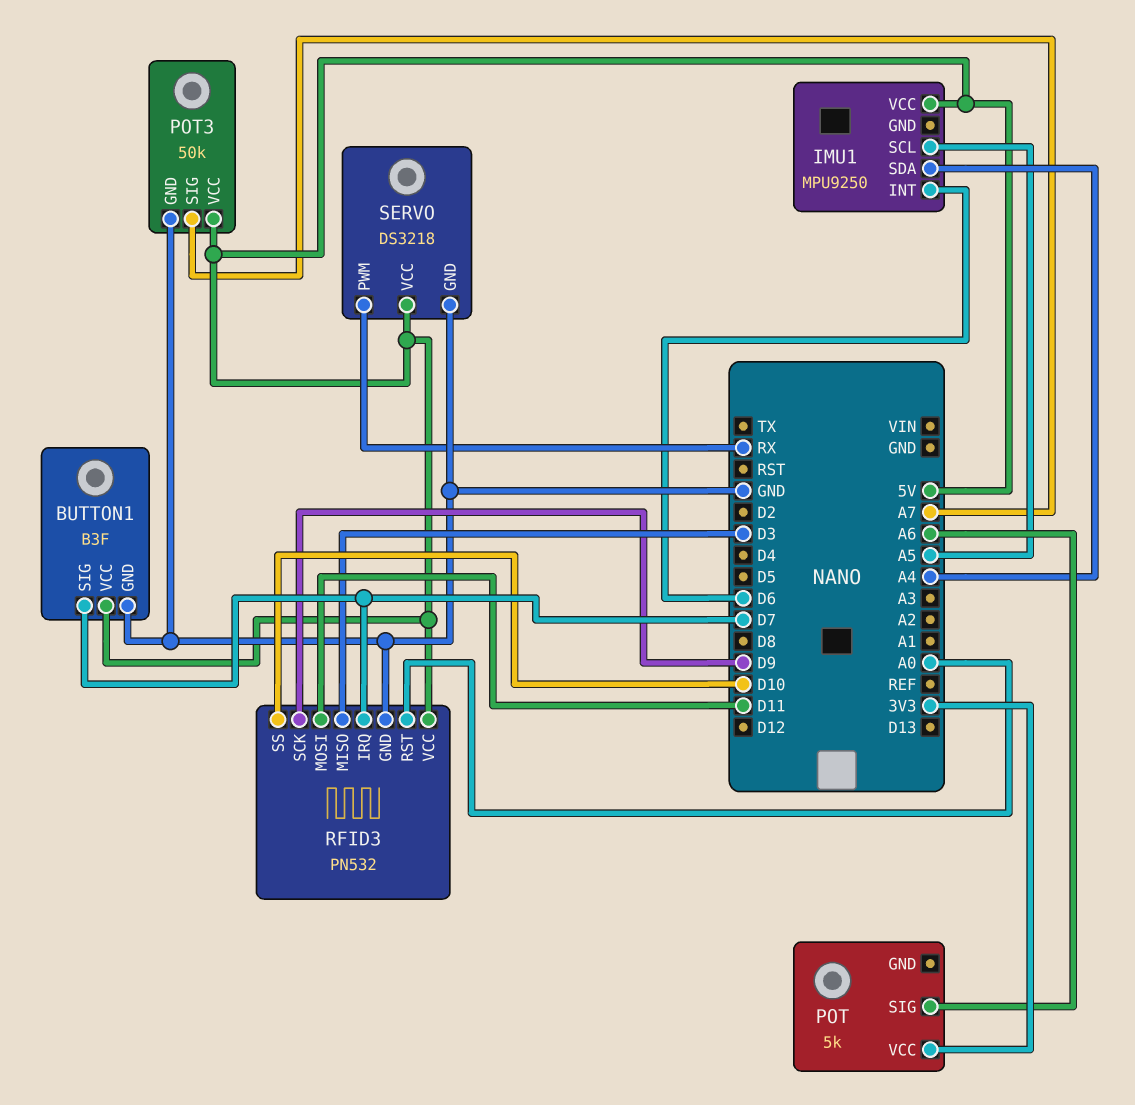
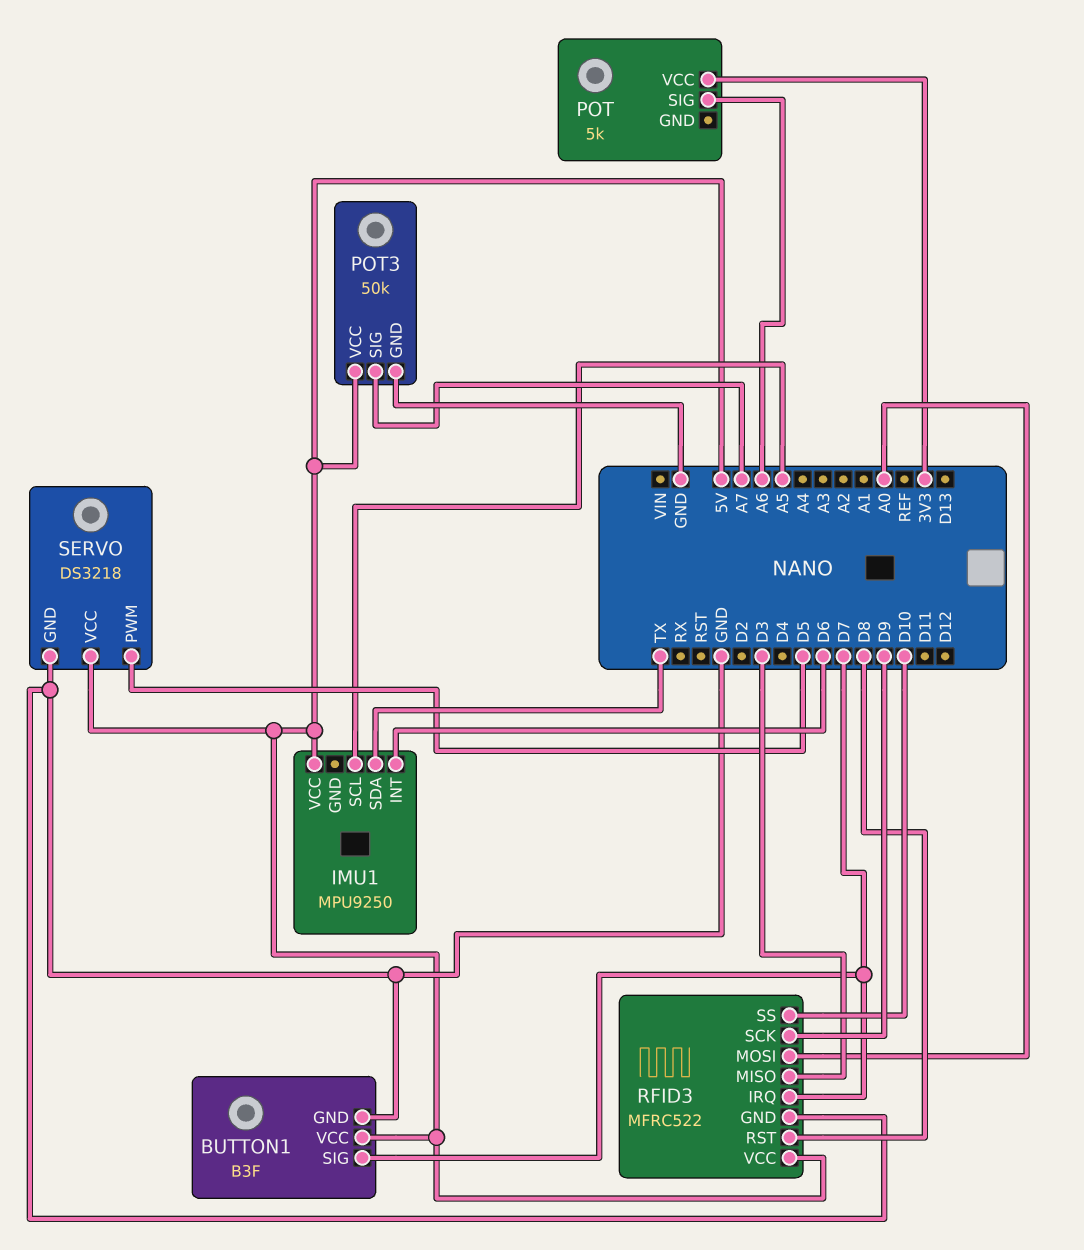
IMU1 pin SDA: A4 -> TX
RFID3: PN532 -> MFRC522
RFID3 pin MOSI: D11 -> A0
RFID3 pin RST: A0 -> D8
SERVO pin PWM: RX -> D5

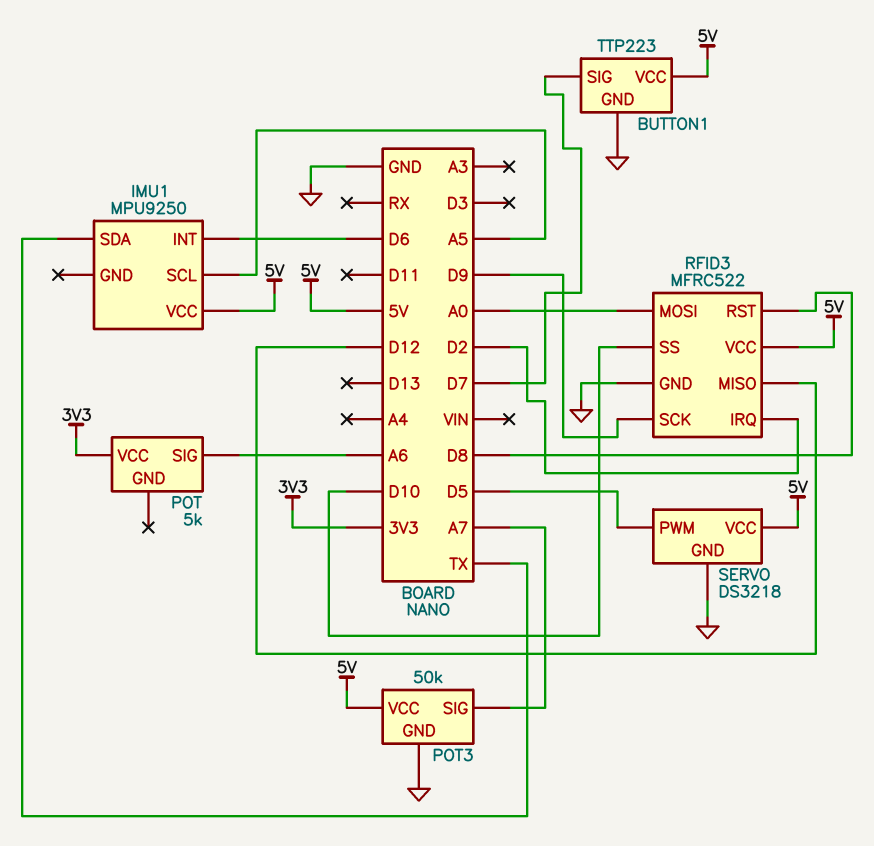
BUTTON1: B3F -> TTP223
RFID3 pin IRQ: D7 -> D2
RFID3 pin MISO: D3 -> D12

